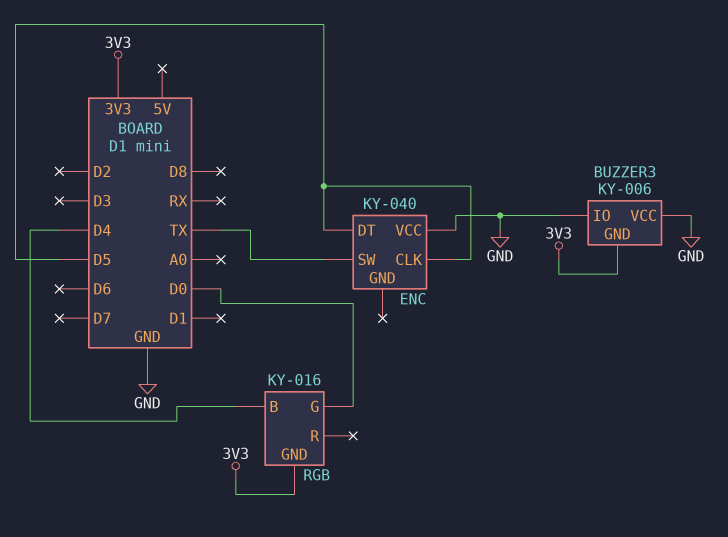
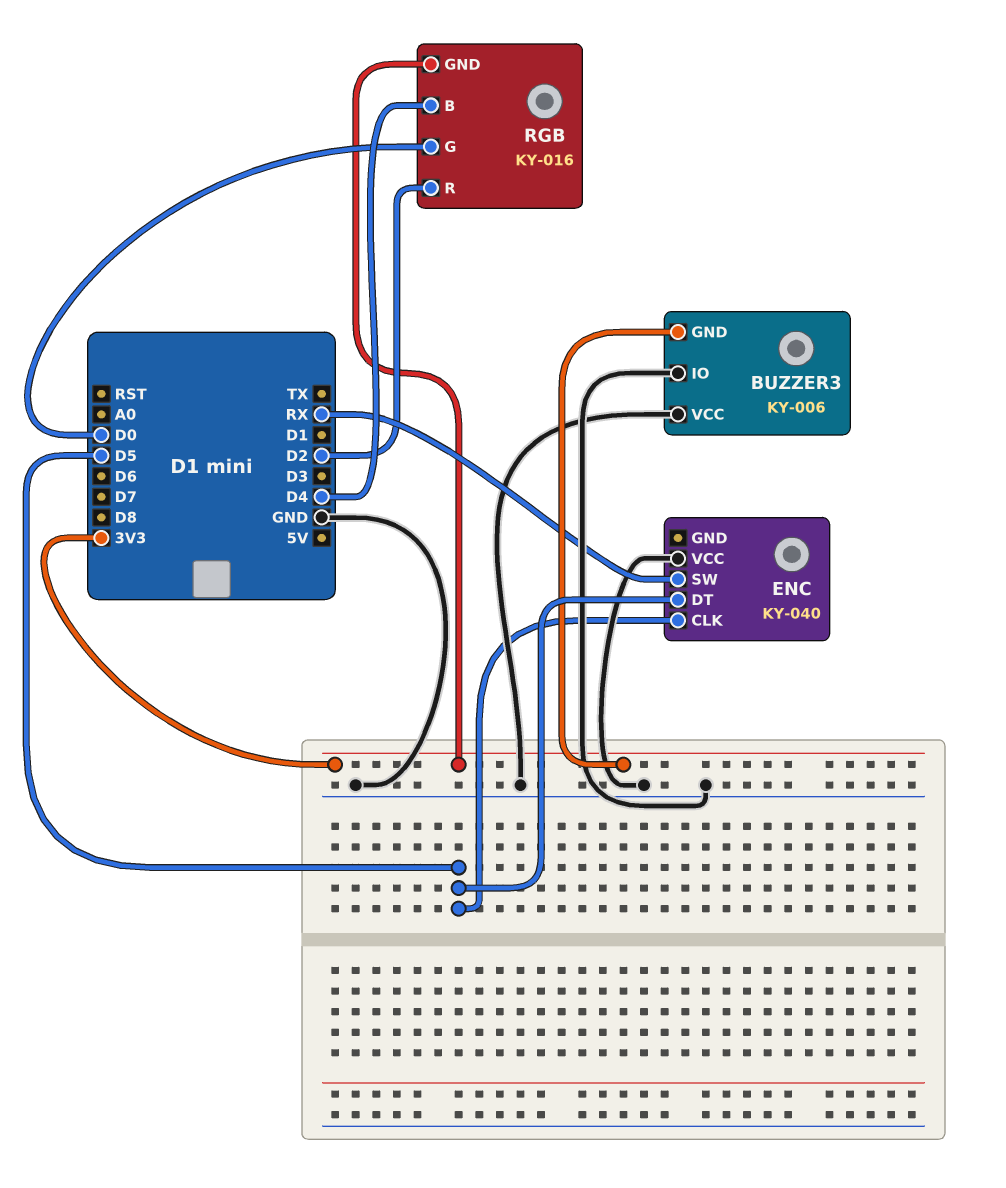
ENC pin SW: TX -> RX
RGB pin R: none -> D2

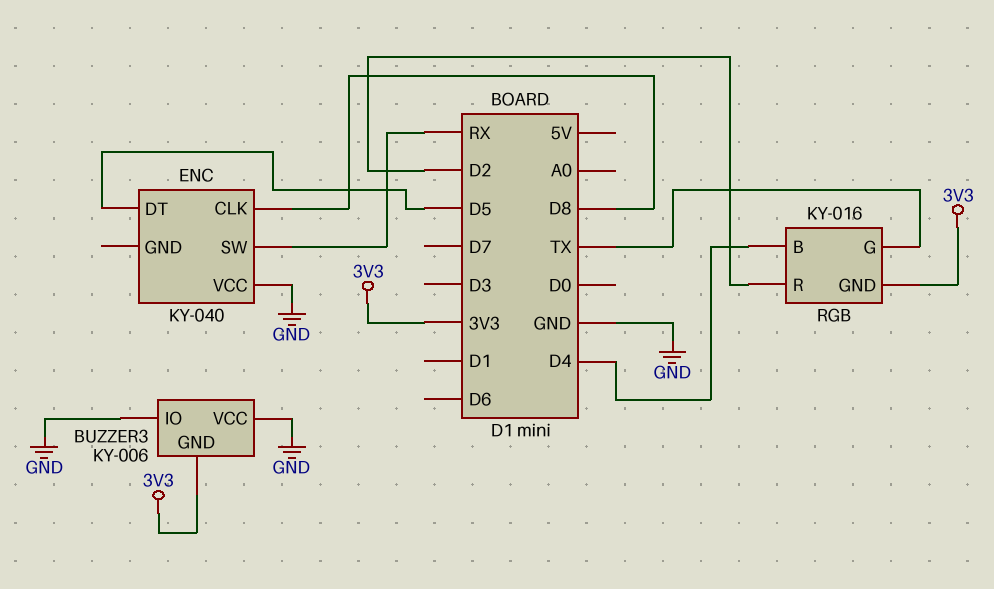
ENC pin CLK: D5 -> D8
RGB pin G: D0 -> TX

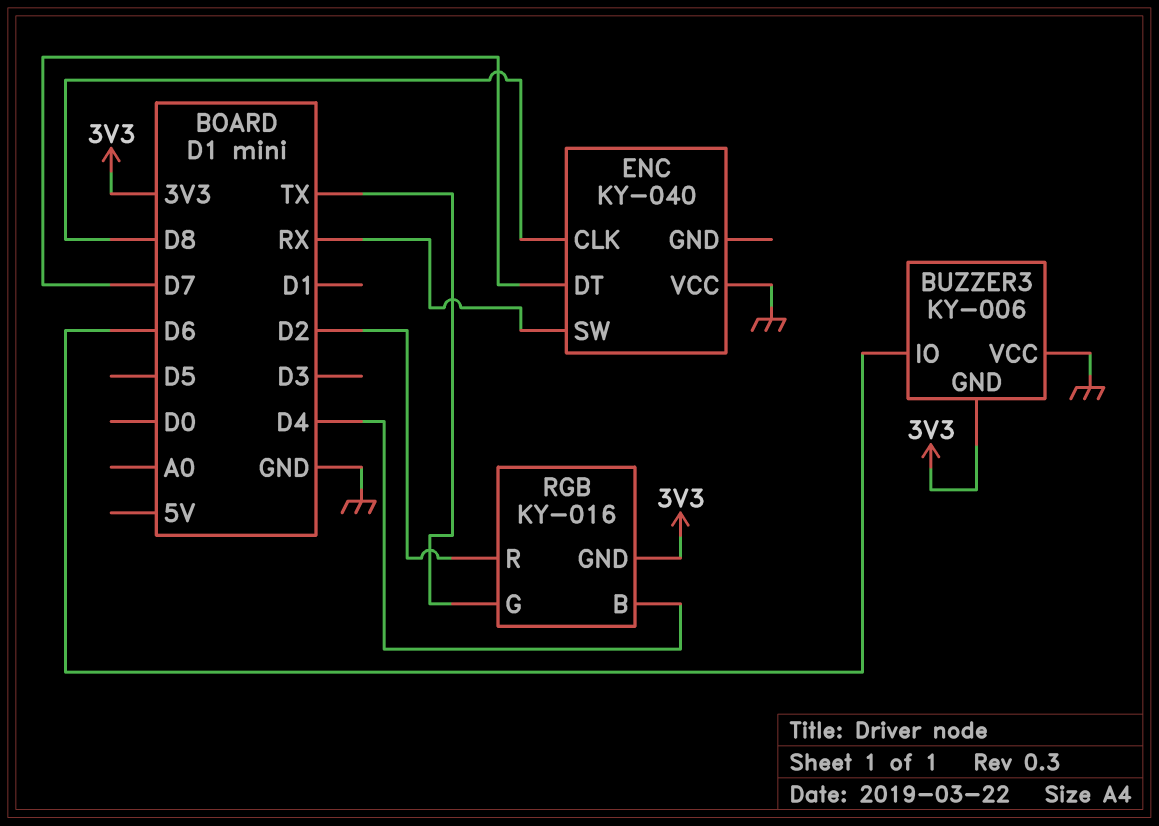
BUZZER3 pin IO: GND -> D6
ENC pin DT: D5 -> D7

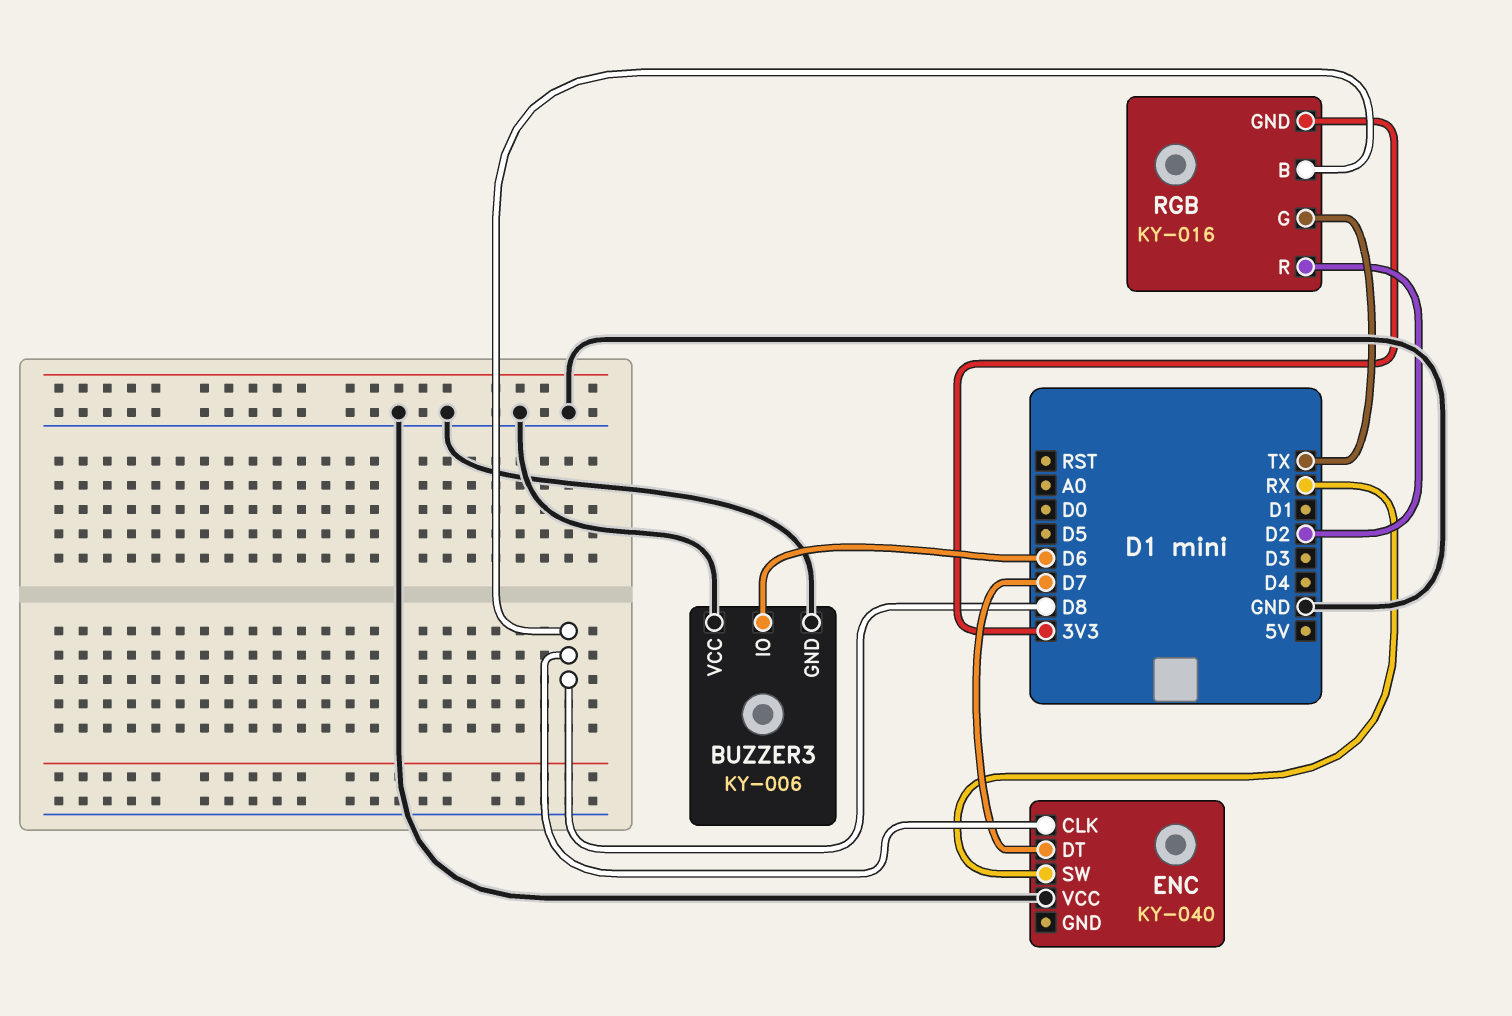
BUZZER3 pin GND: 3V3 -> GND
RGB pin B: D4 -> D8

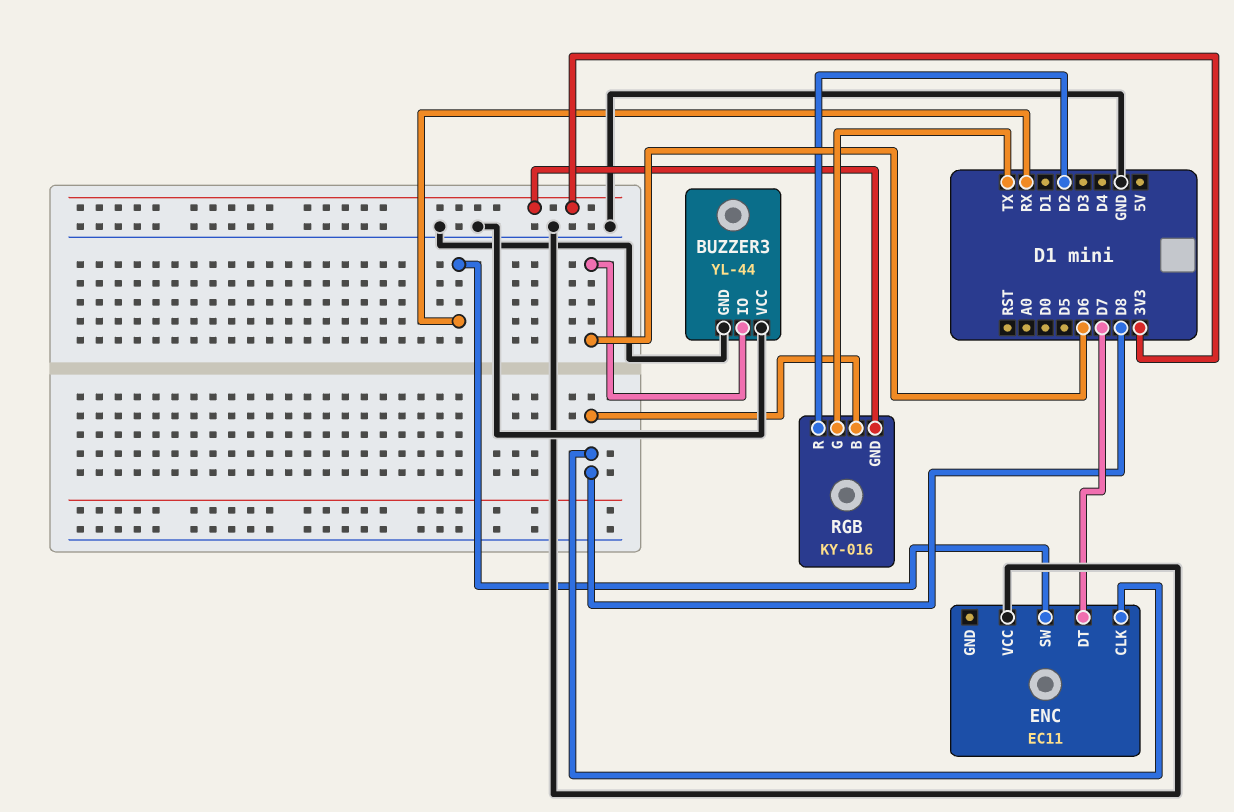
BUZZER3: KY-006 -> YL-44
ENC: KY-040 -> EC11

